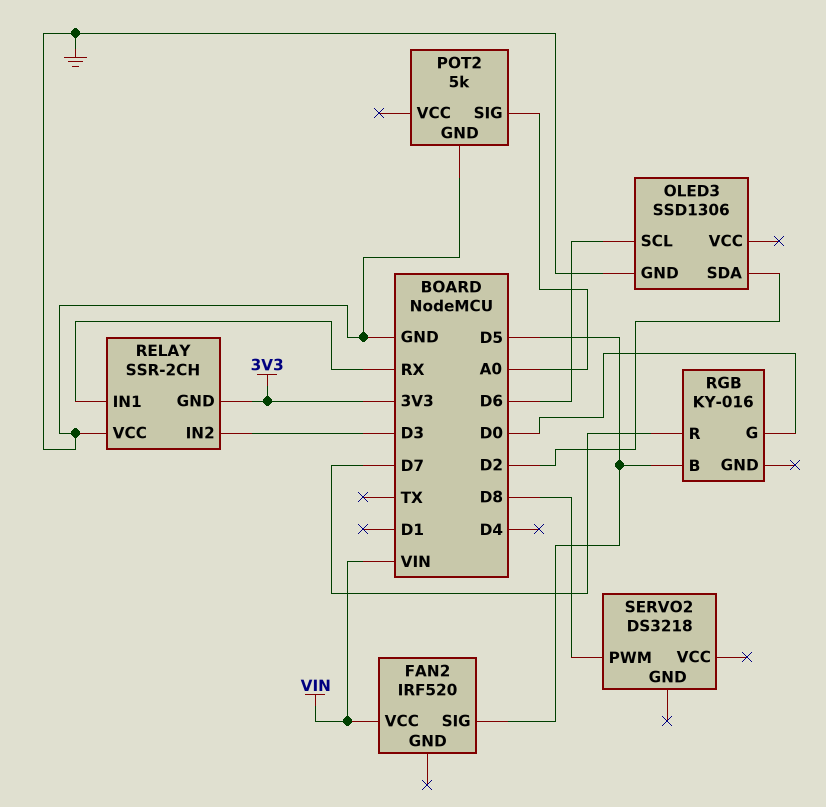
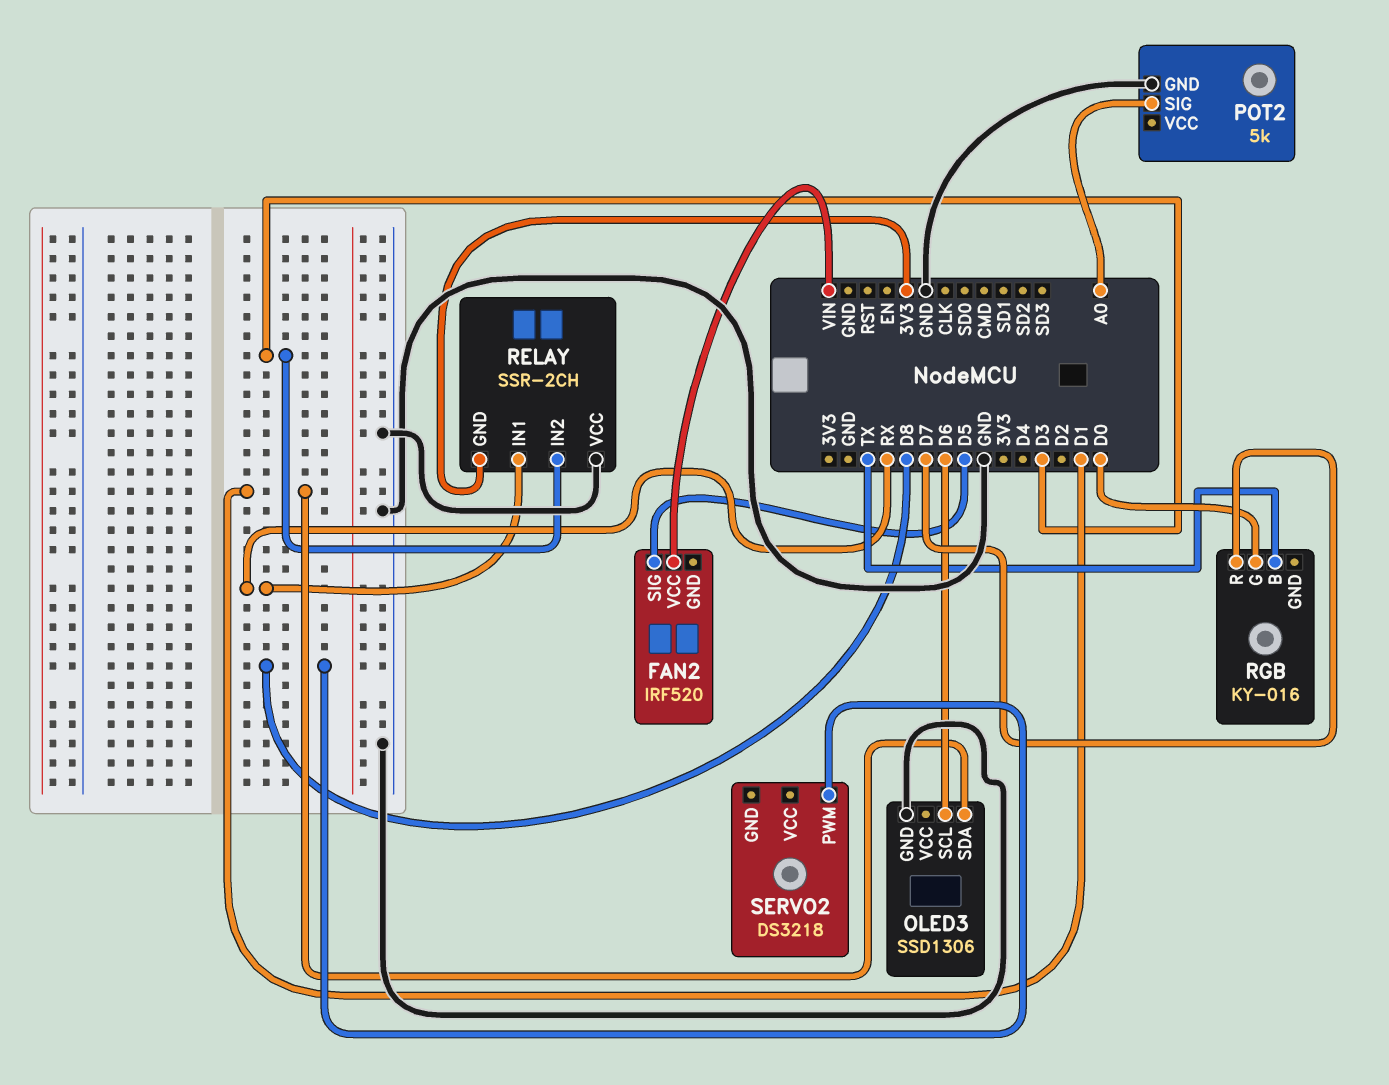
OLED3 pin SDA: D2 -> D1
RGB pin B: D5 -> TX

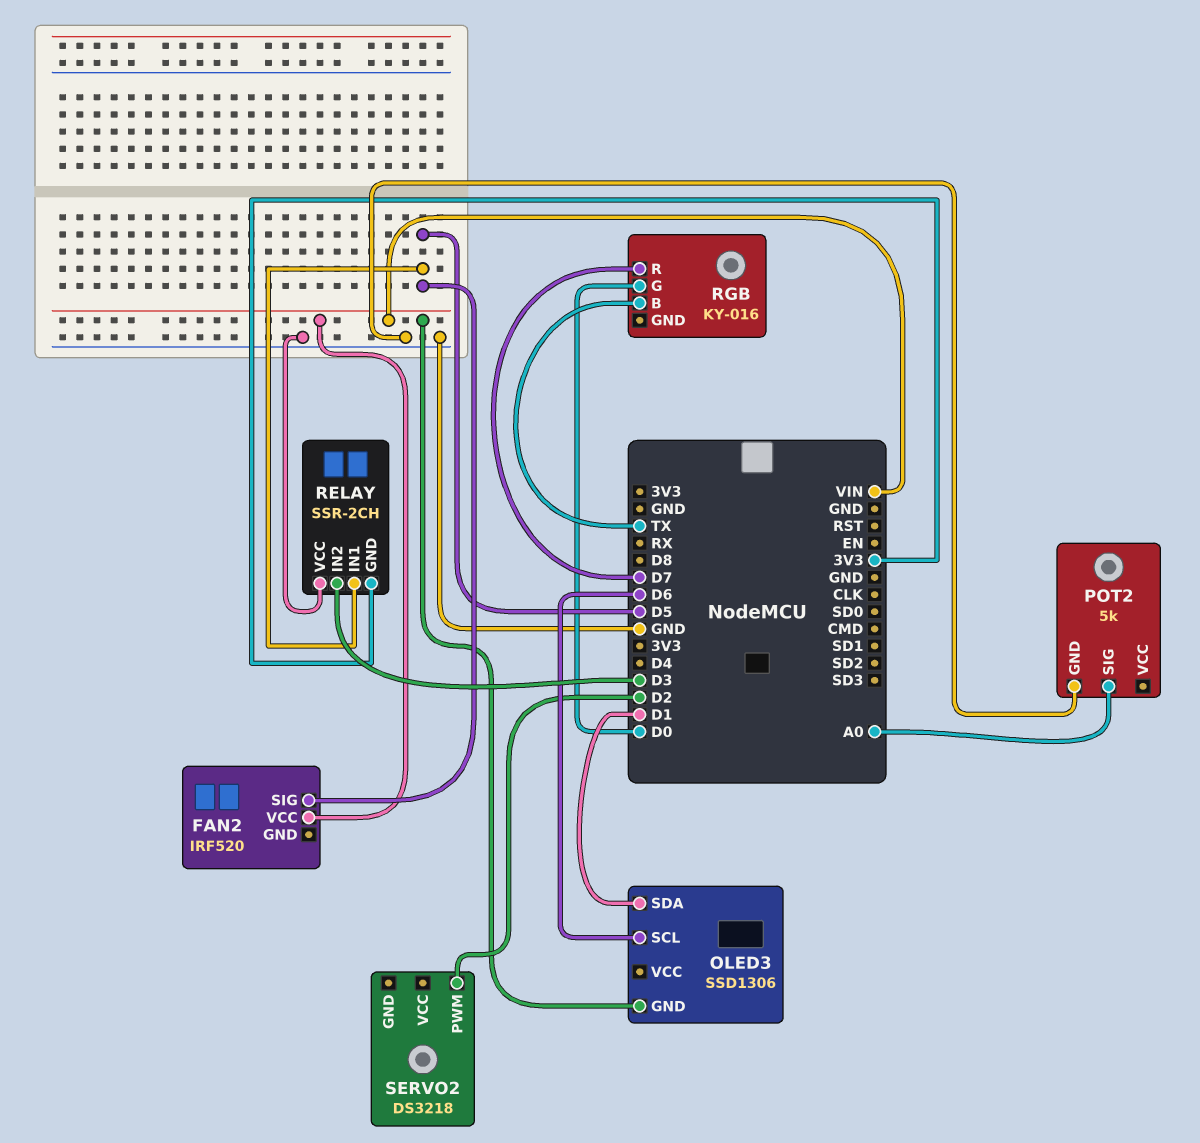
OLED3 pin GND: GND -> VIN
RELAY pin IN1: RX -> D5
SERVO2 pin PWM: D8 -> D2

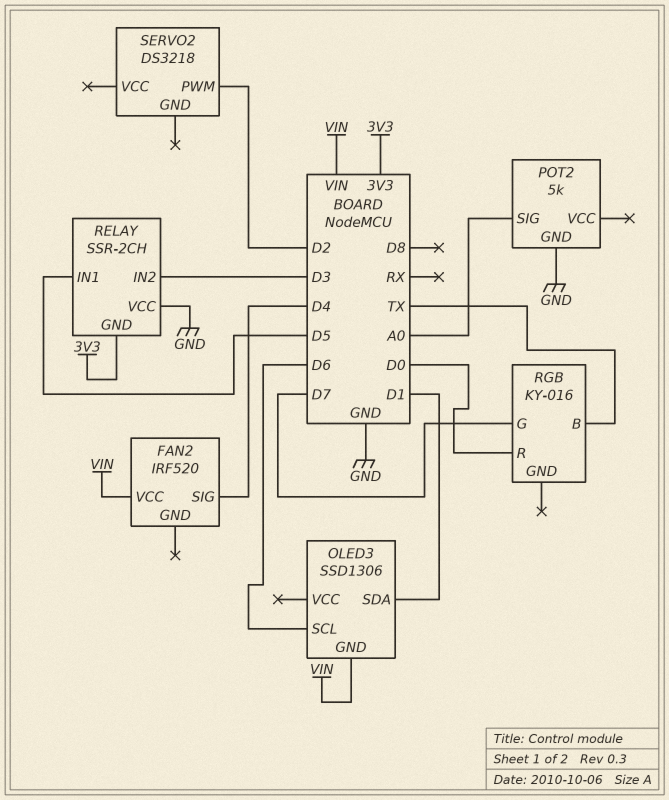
FAN2 pin SIG: D5 -> D4
RGB pin G: D0 -> D7
RGB pin R: D7 -> D0

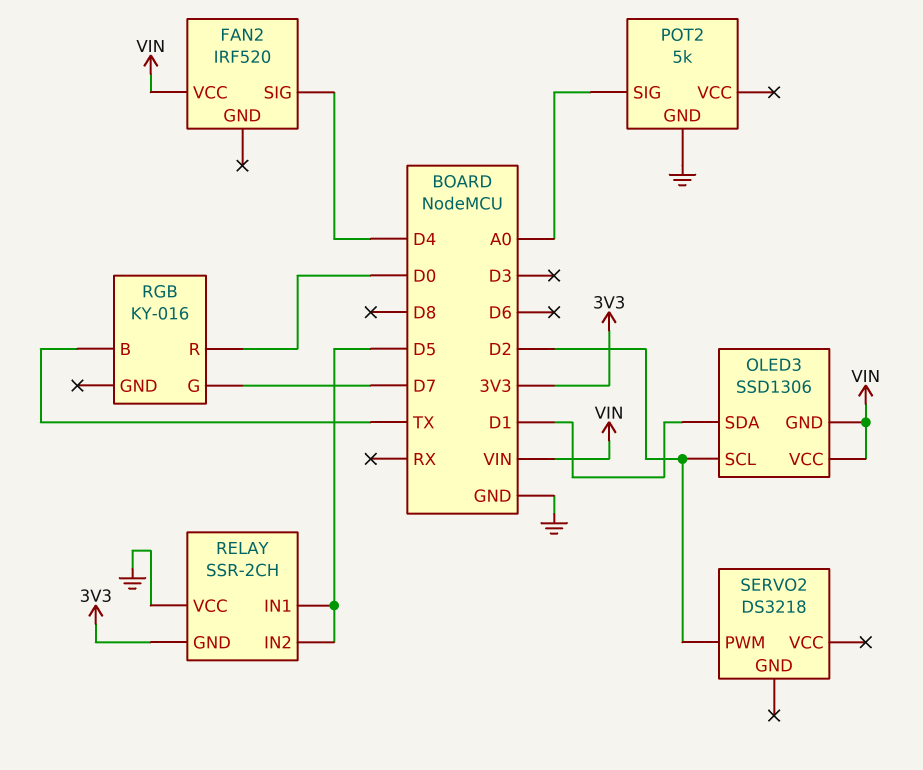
OLED3 pin SCL: D6 -> D2
OLED3 pin VCC: none -> VIN
RELAY pin IN2: D3 -> D5

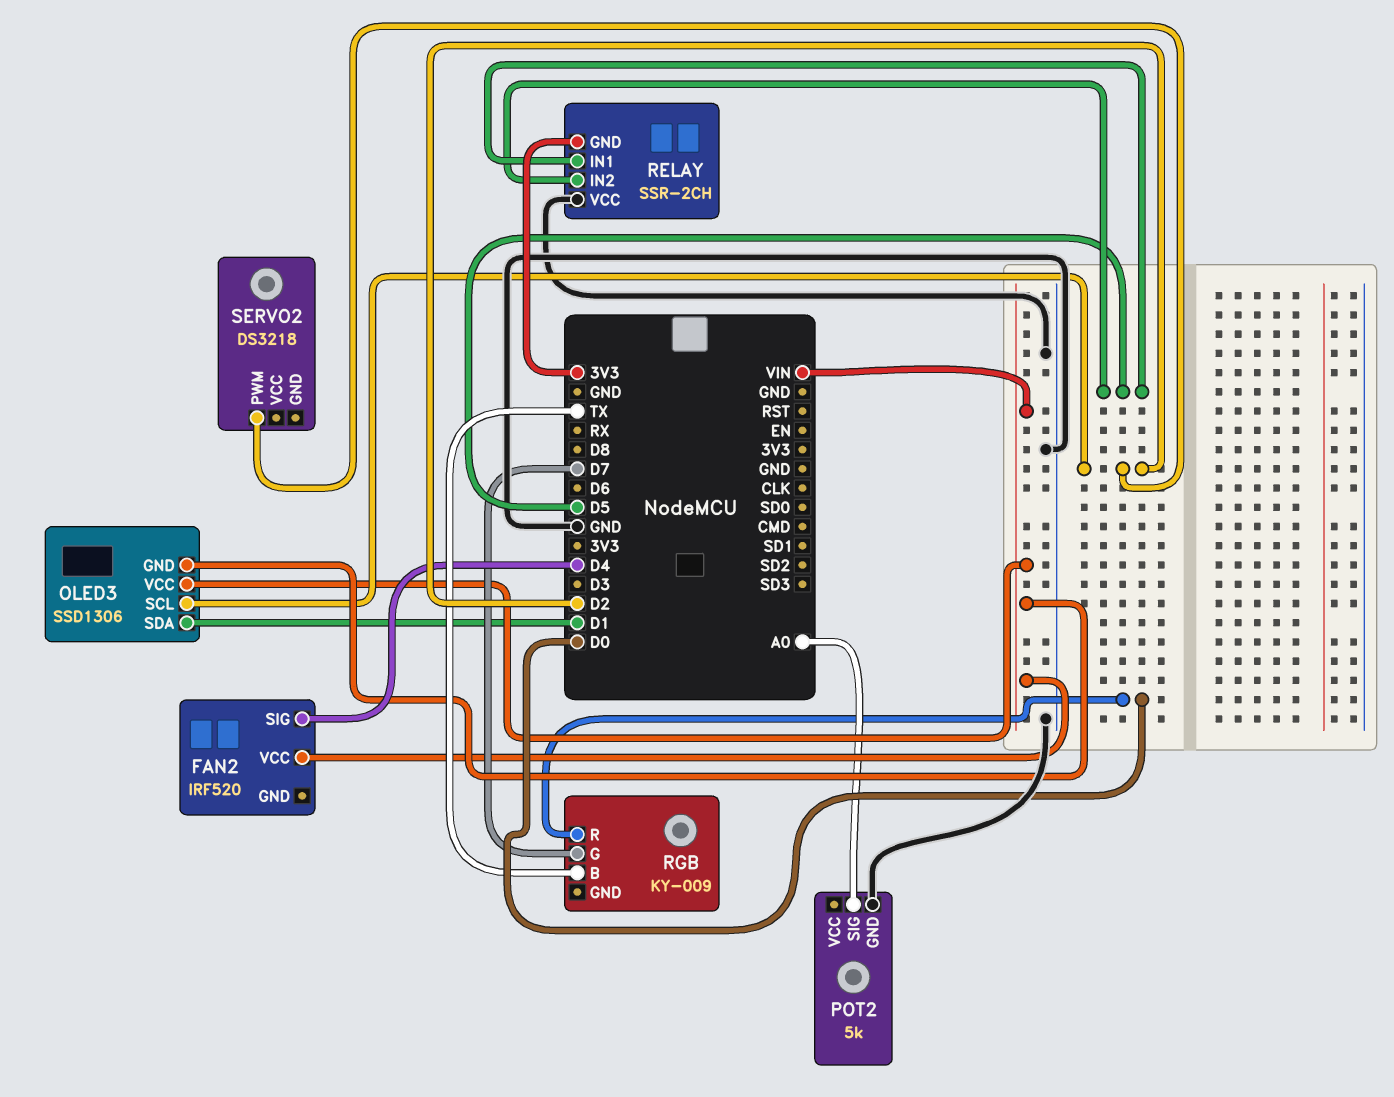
RGB: KY-016 -> KY-009

